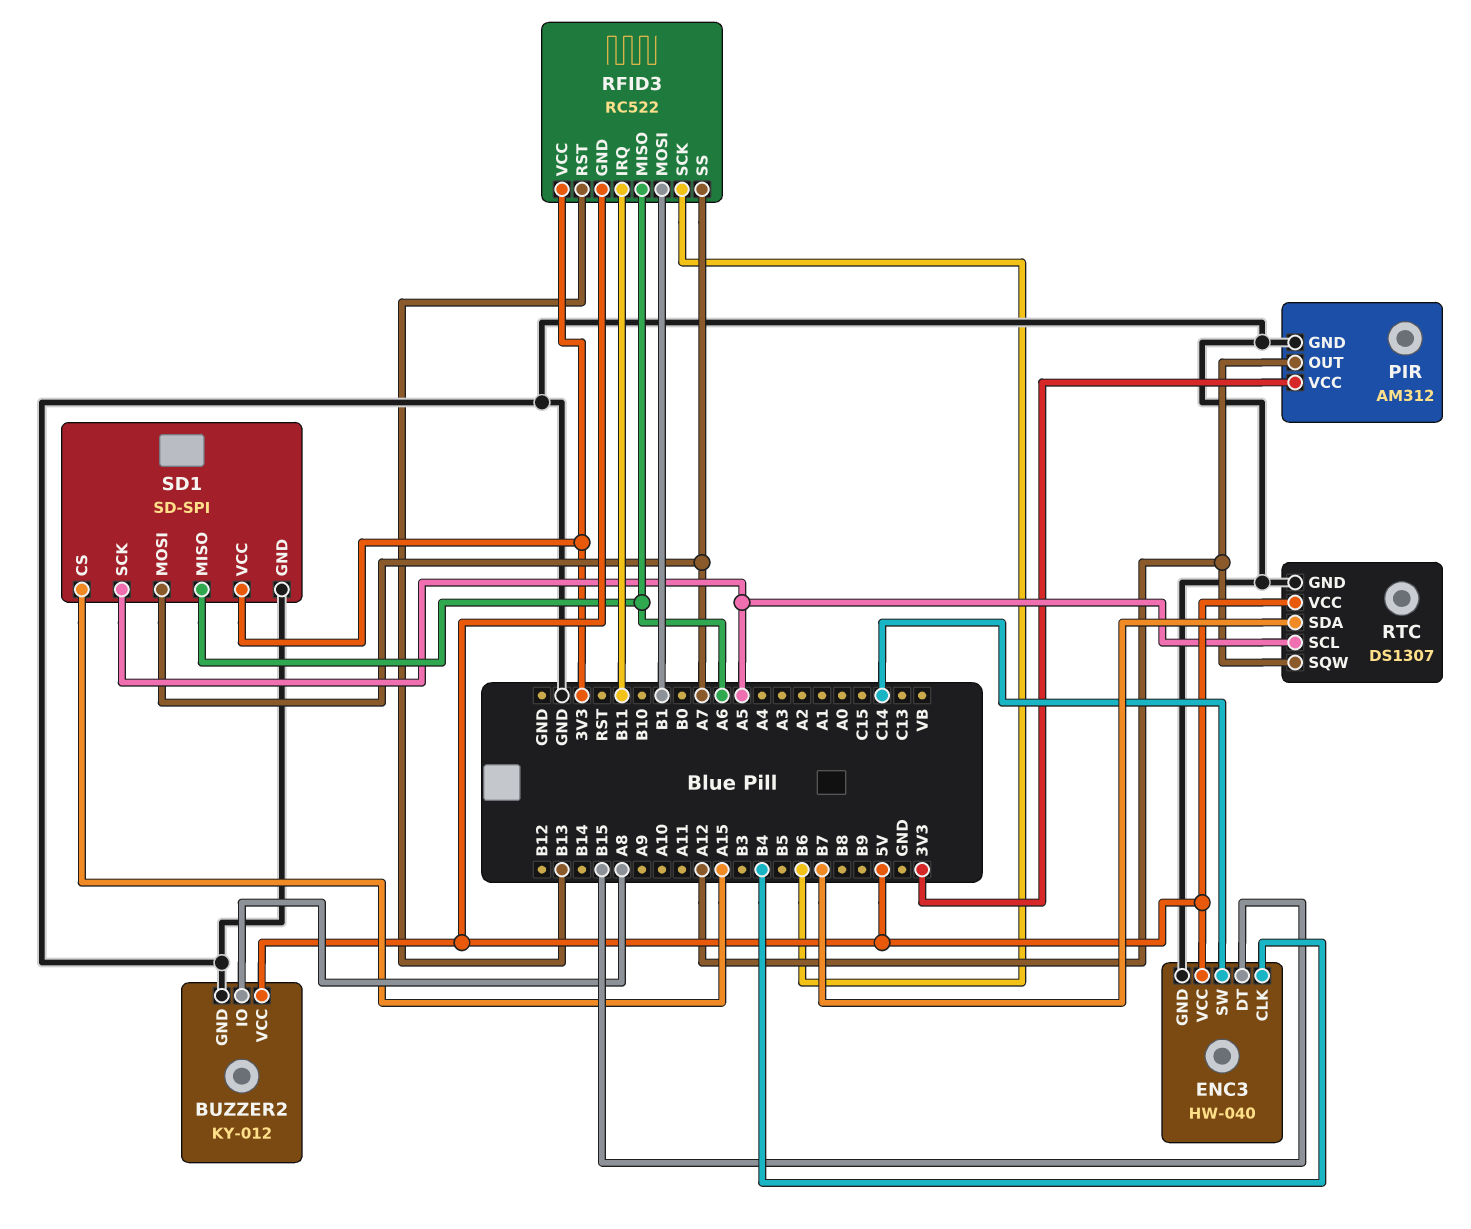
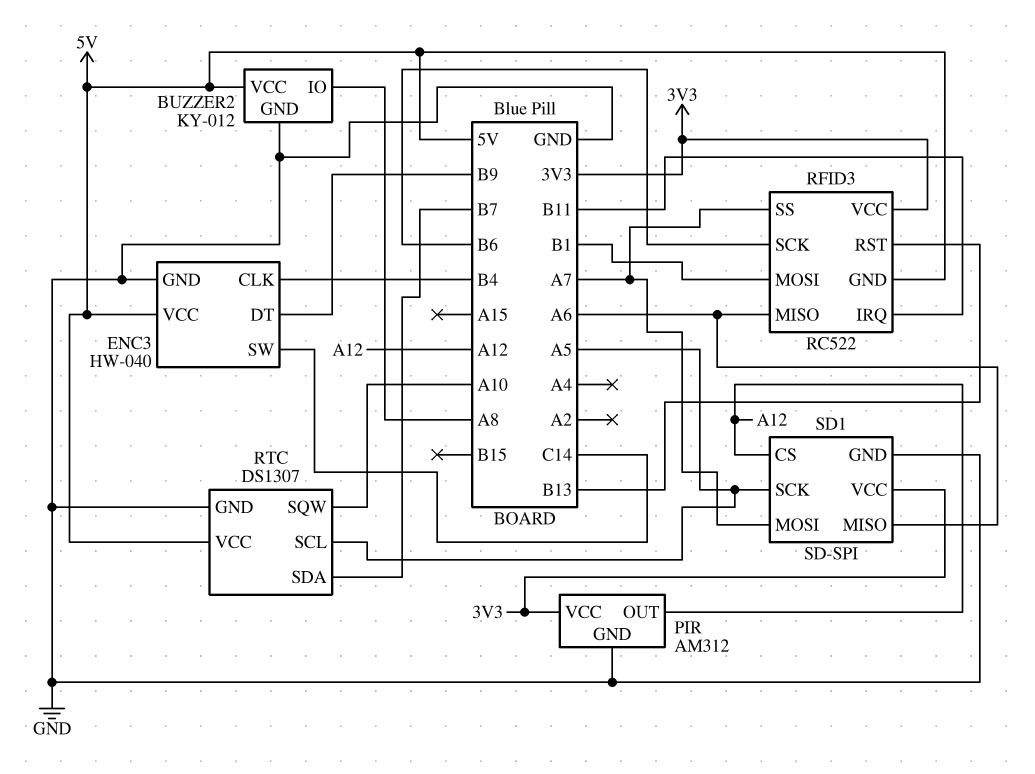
ENC3 pin DT: B15 -> B9
RTC pin SQW: A12 -> A10
SD1 pin CS: A15 -> A12

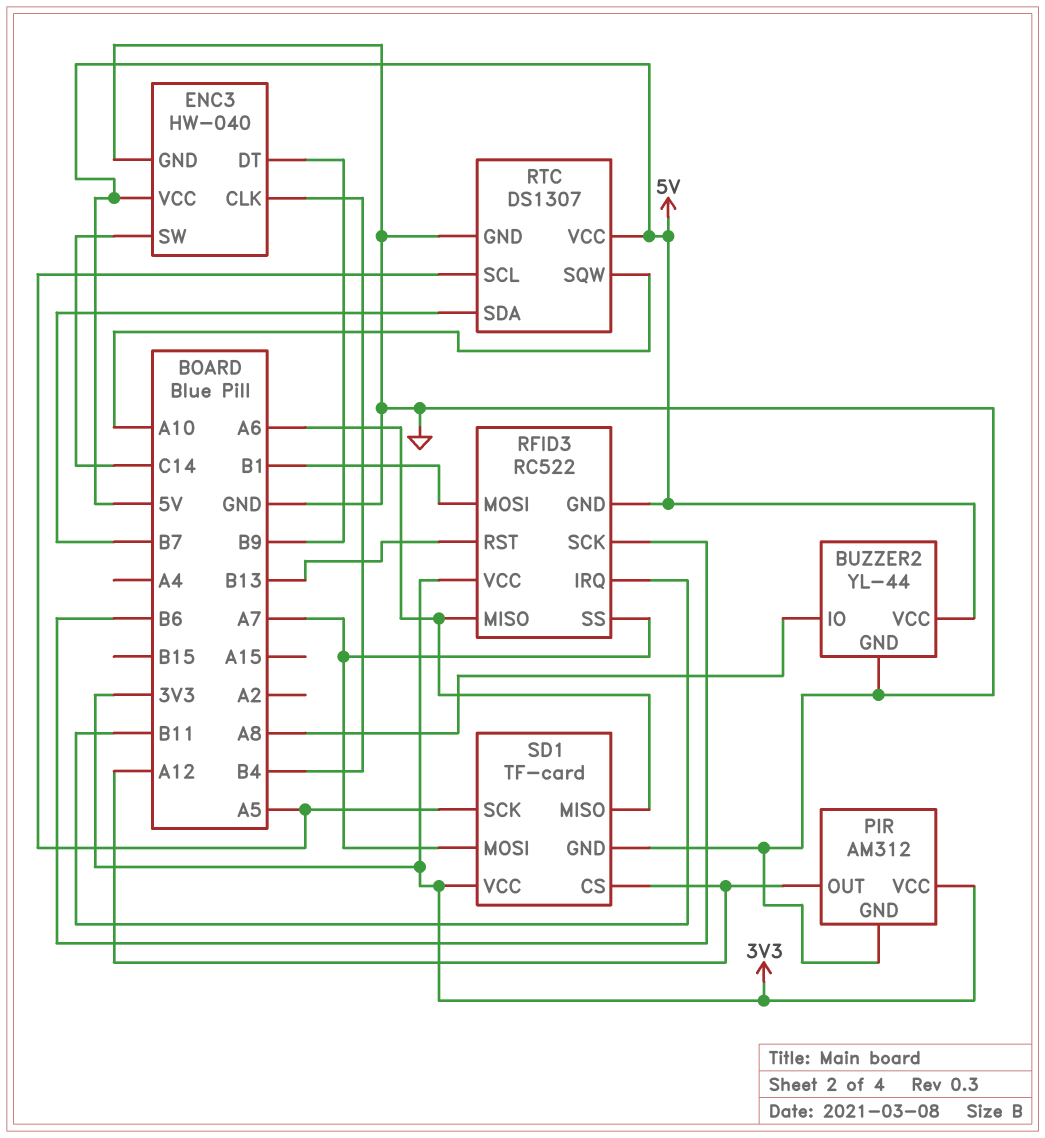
BUZZER2: KY-012 -> YL-44
SD1: SD-SPI -> TF-card

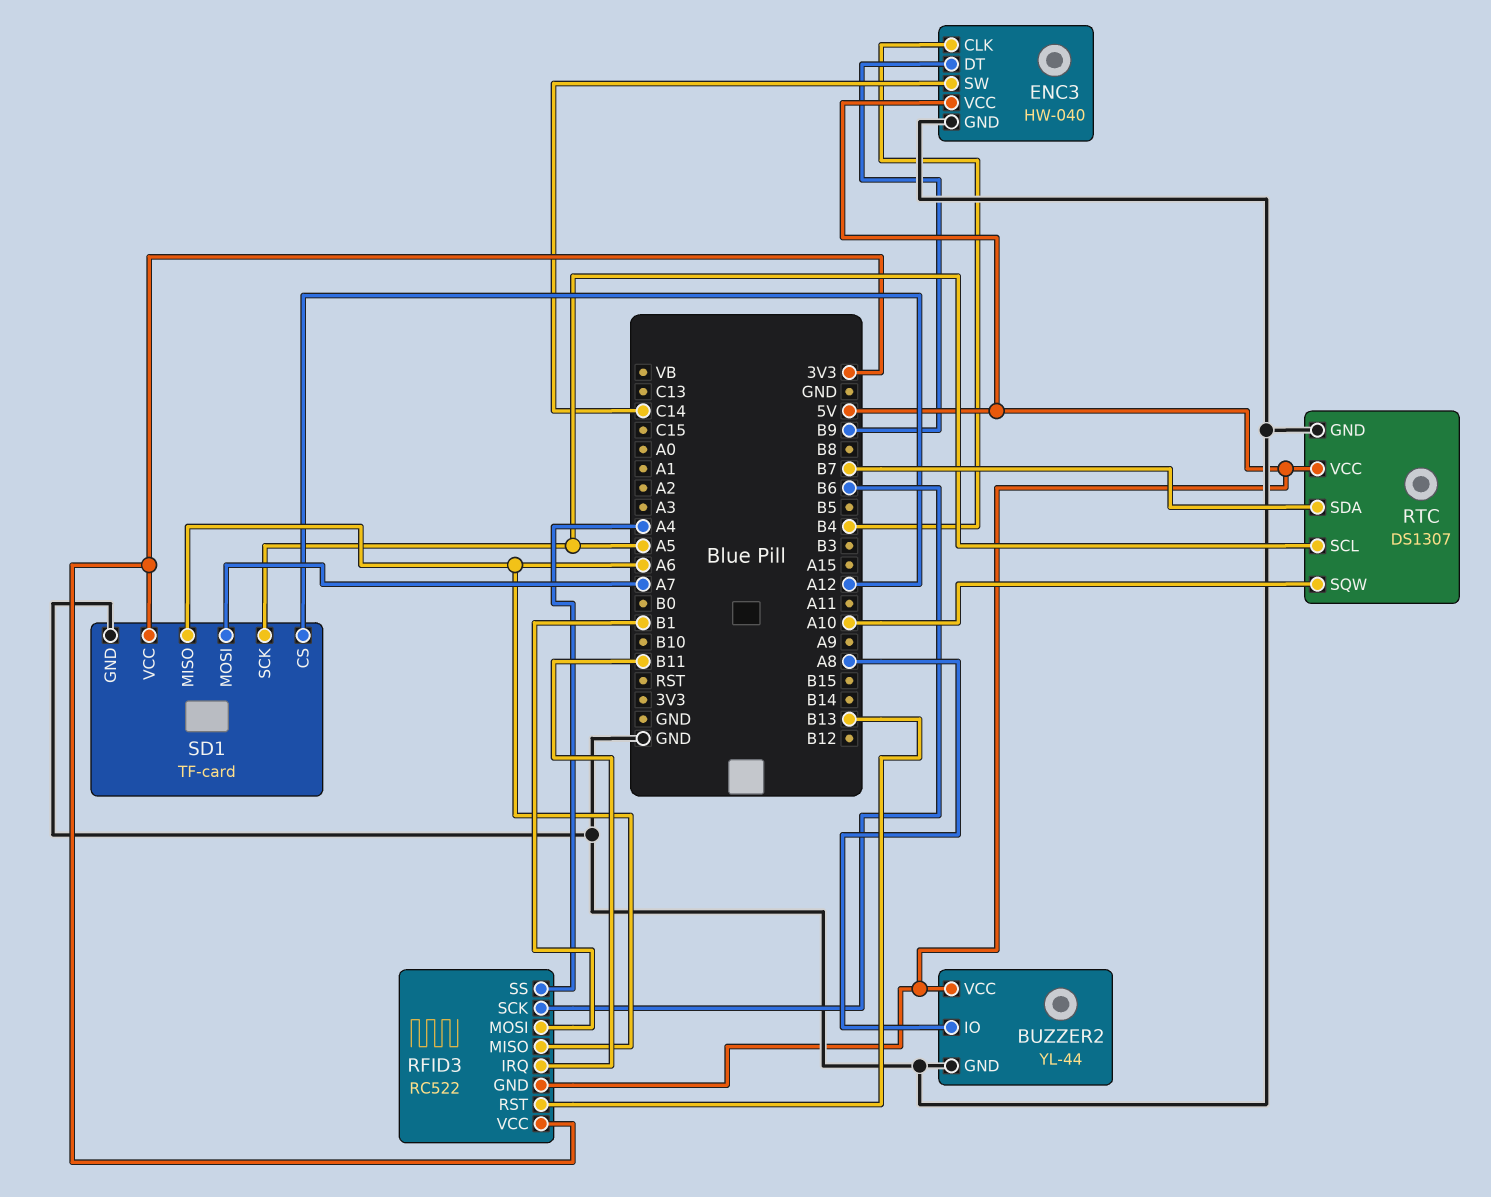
PIR: AM312 -> none
PIR pin GND: GND -> none
PIR pin OUT: A12 -> none
PIR pin VCC: 3V3 -> none
RFID3 pin SS: A7 -> A4

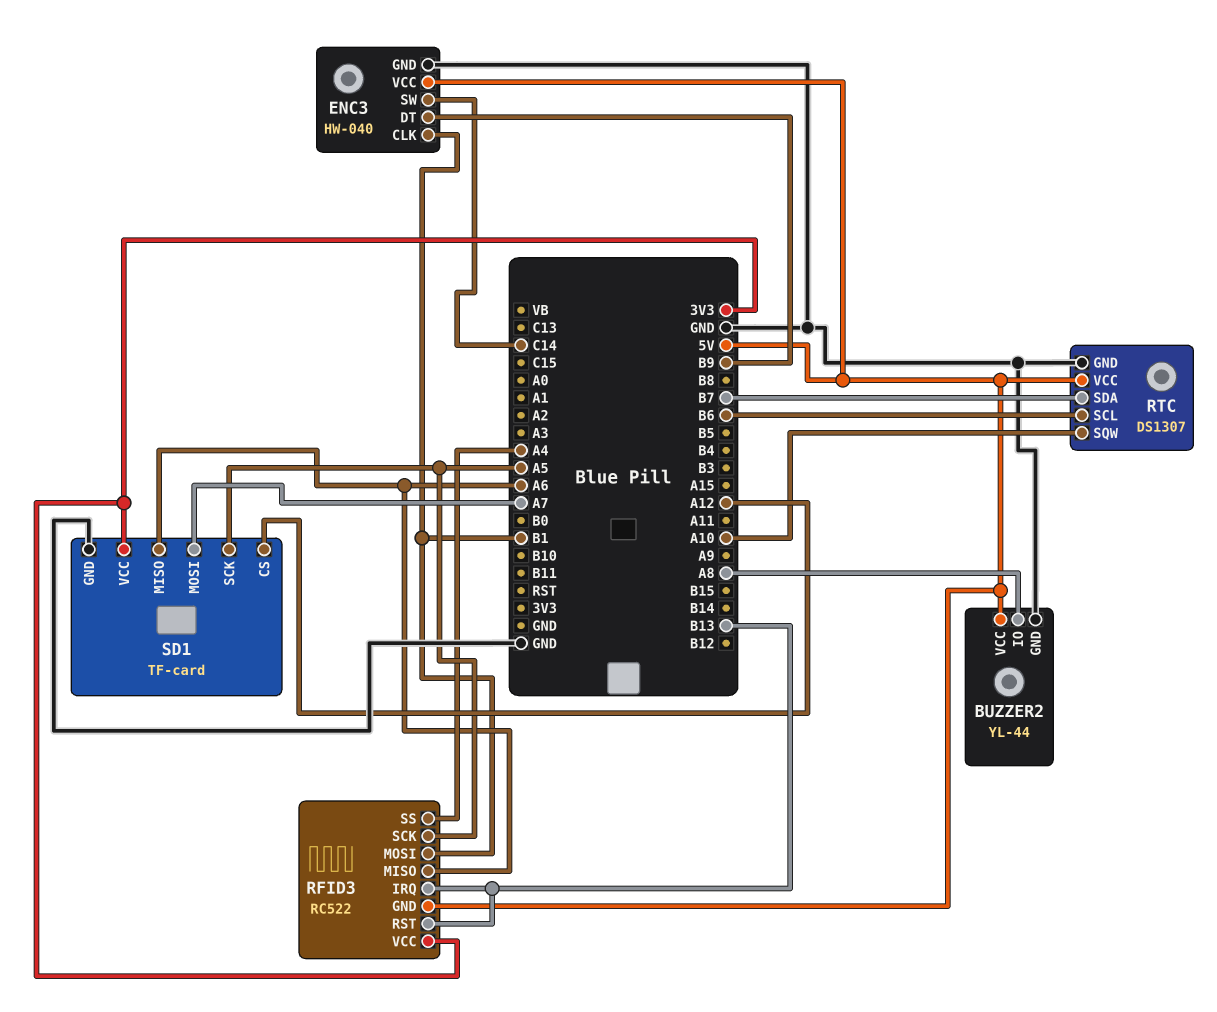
ENC3 pin CLK: B4 -> B1
RFID3 pin IRQ: B11 -> B13
RFID3 pin SCK: B6 -> A5
RTC pin SCL: A5 -> B6

